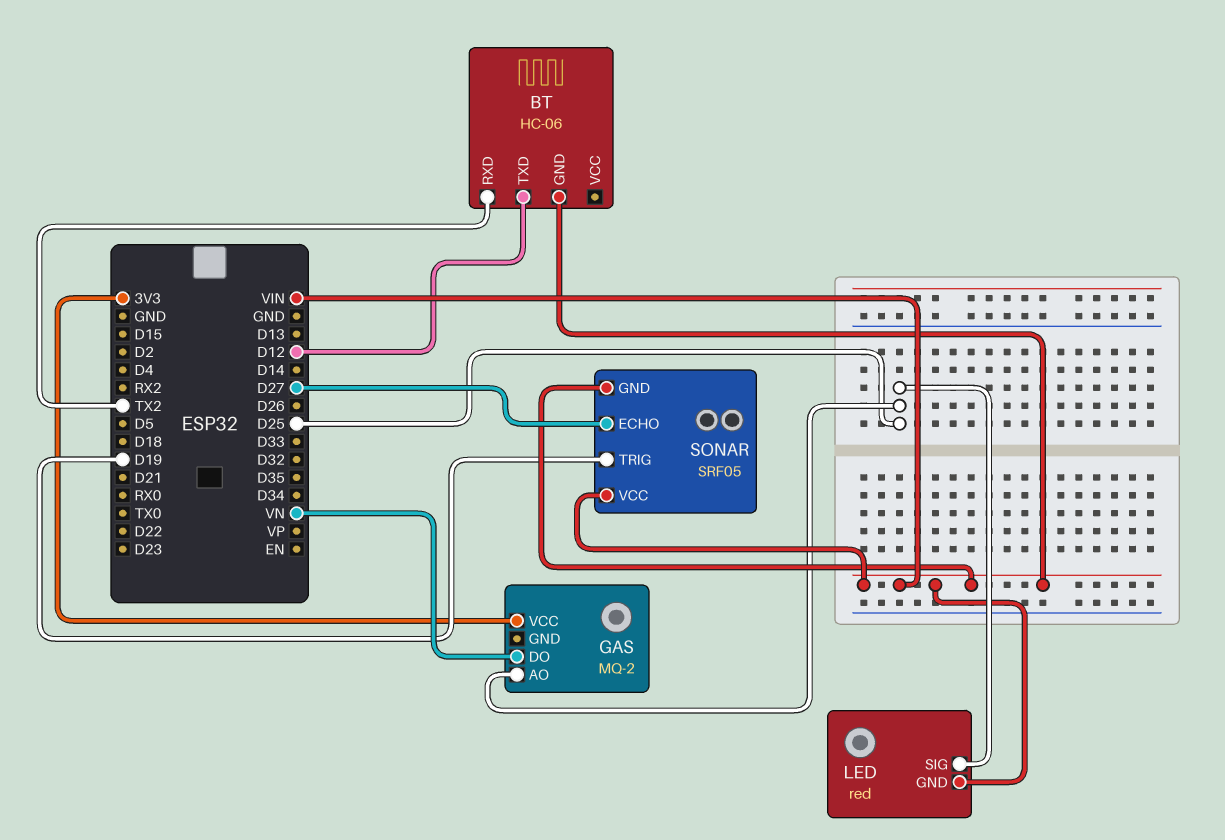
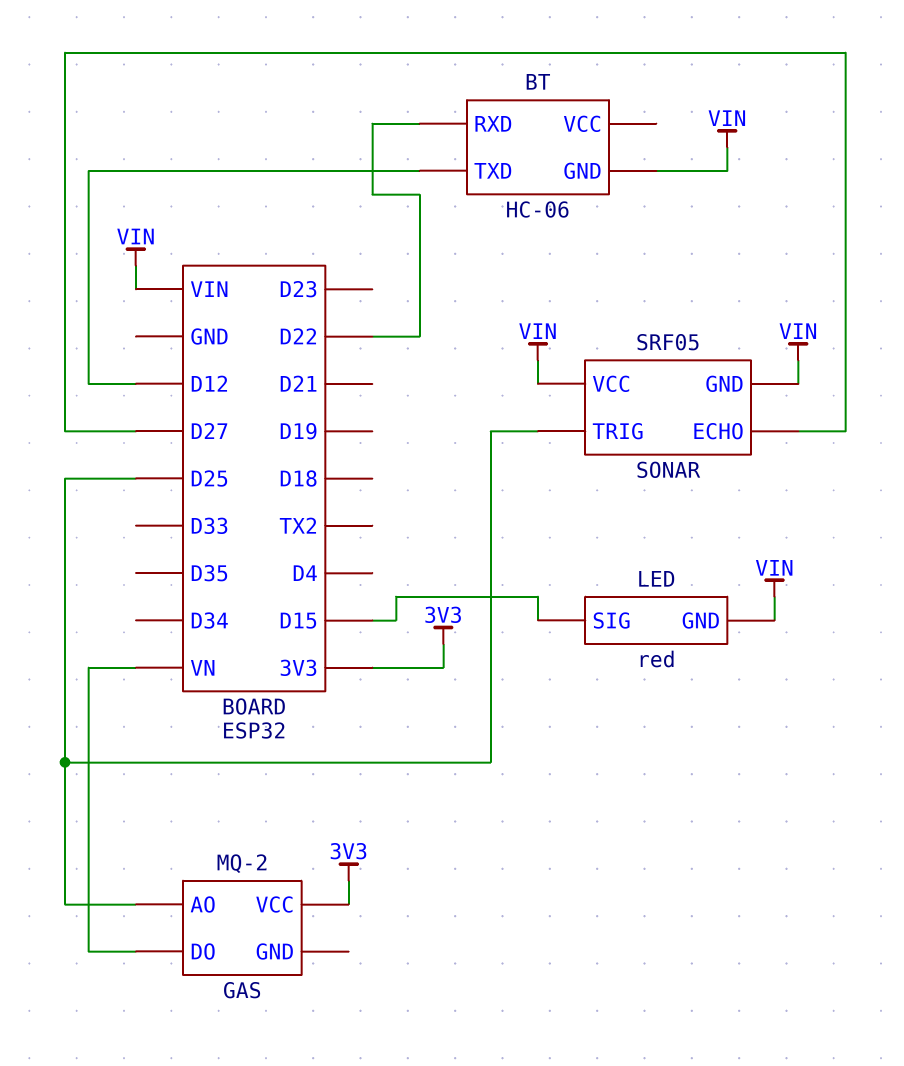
BT pin RXD: TX2 -> D22
LED pin SIG: D25 -> D15
SONAR pin TRIG: D19 -> D25

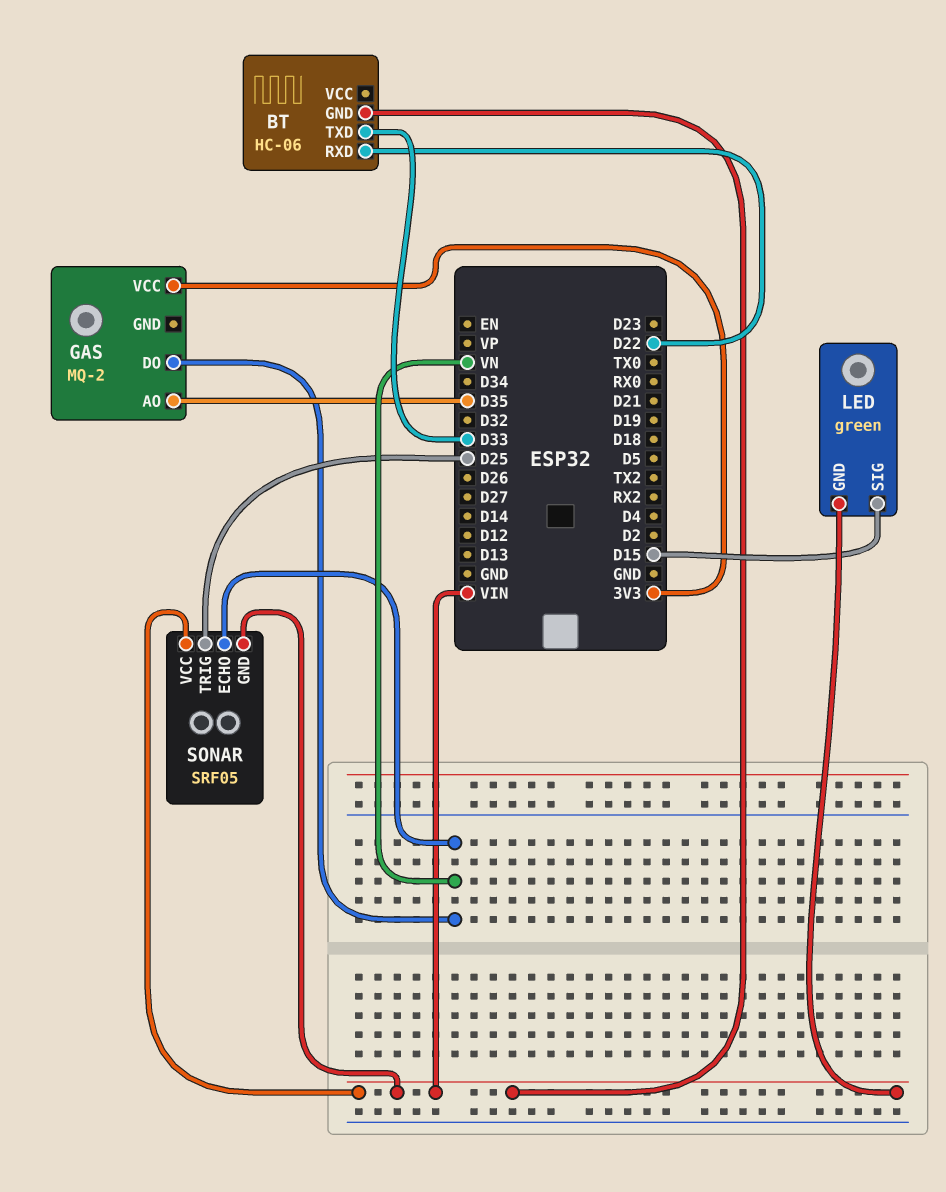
BT pin TXD: D12 -> D33
GAS pin AO: D25 -> D35
LED: red -> green
SONAR pin ECHO: D27 -> VN

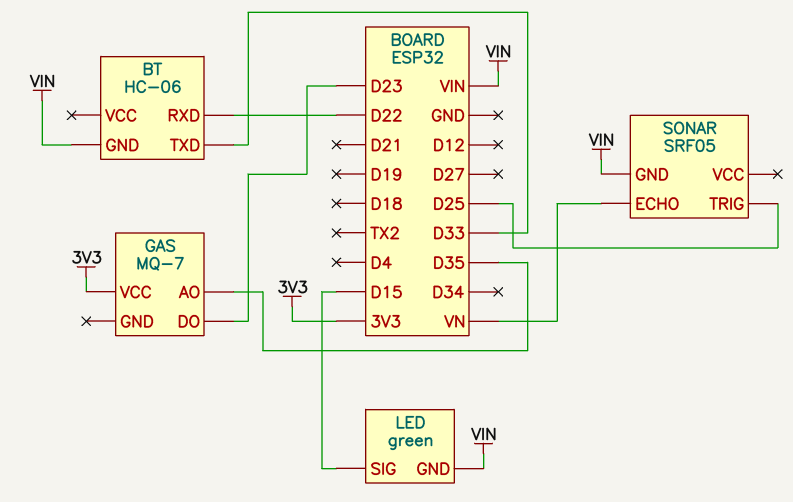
GAS: MQ-2 -> MQ-7
GAS pin DO: VN -> D23
SONAR pin VCC: VIN -> none

